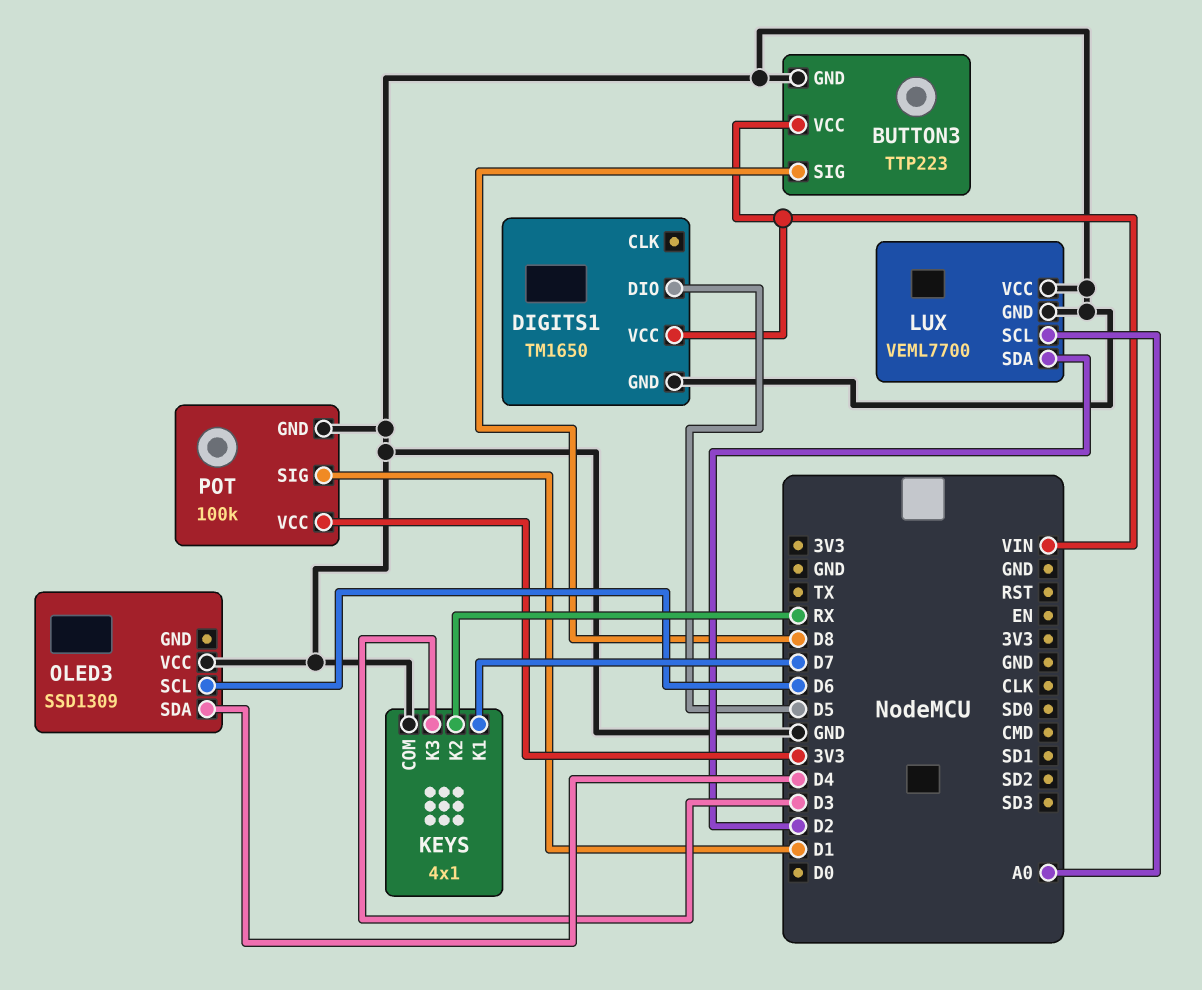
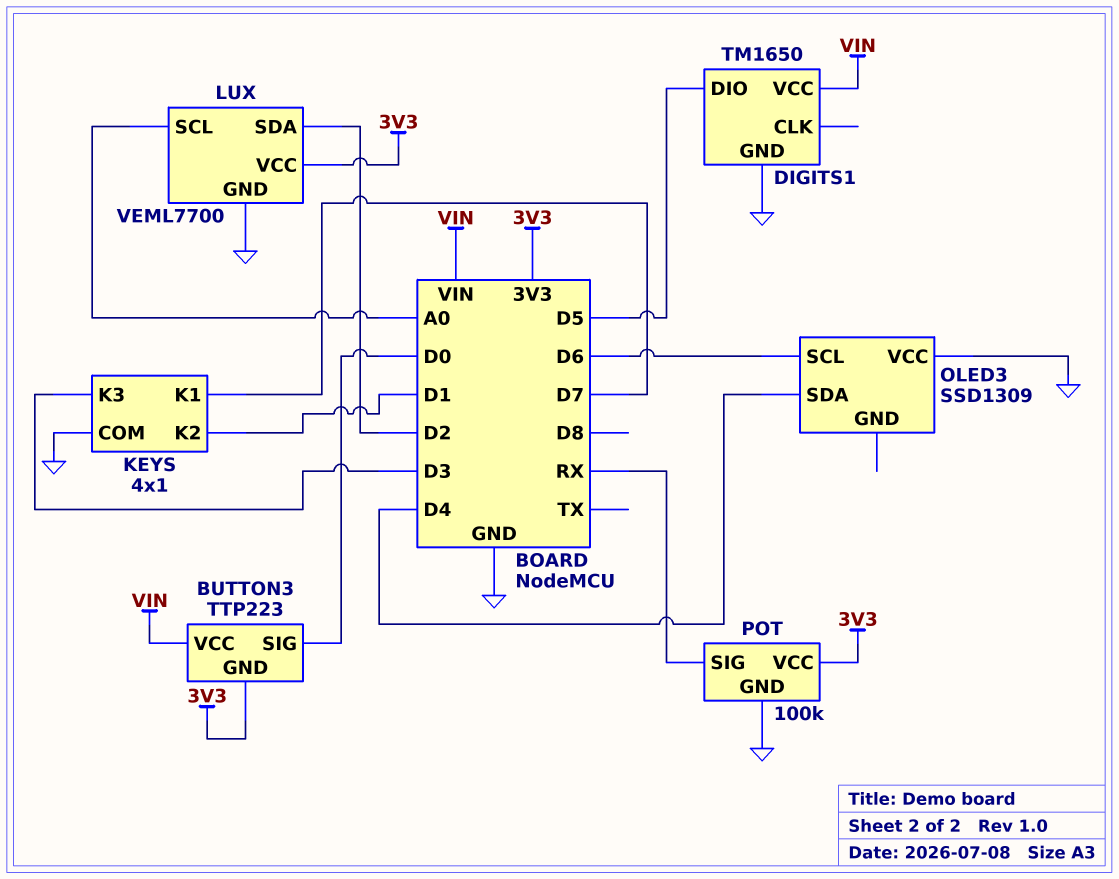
BUTTON3 pin GND: GND -> 3V3
BUTTON3 pin SIG: D8 -> D0
KEYS pin K2: RX -> D1
LUX pin VCC: GND -> 3V3
POT pin SIG: D1 -> RX

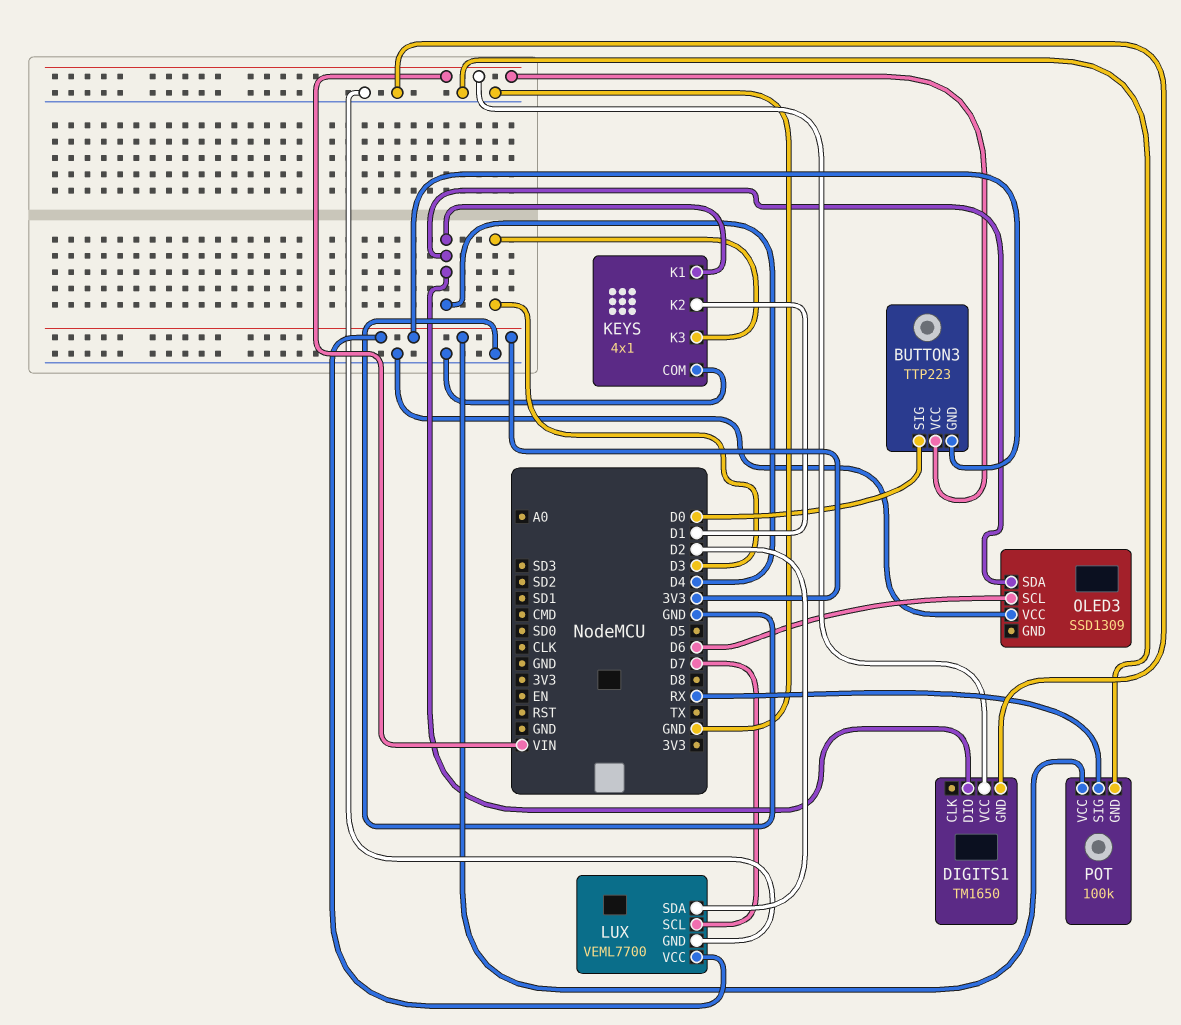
DIGITS1 pin DIO: D5 -> D4
KEYS pin K1: D7 -> D4
LUX pin SCL: A0 -> D7

